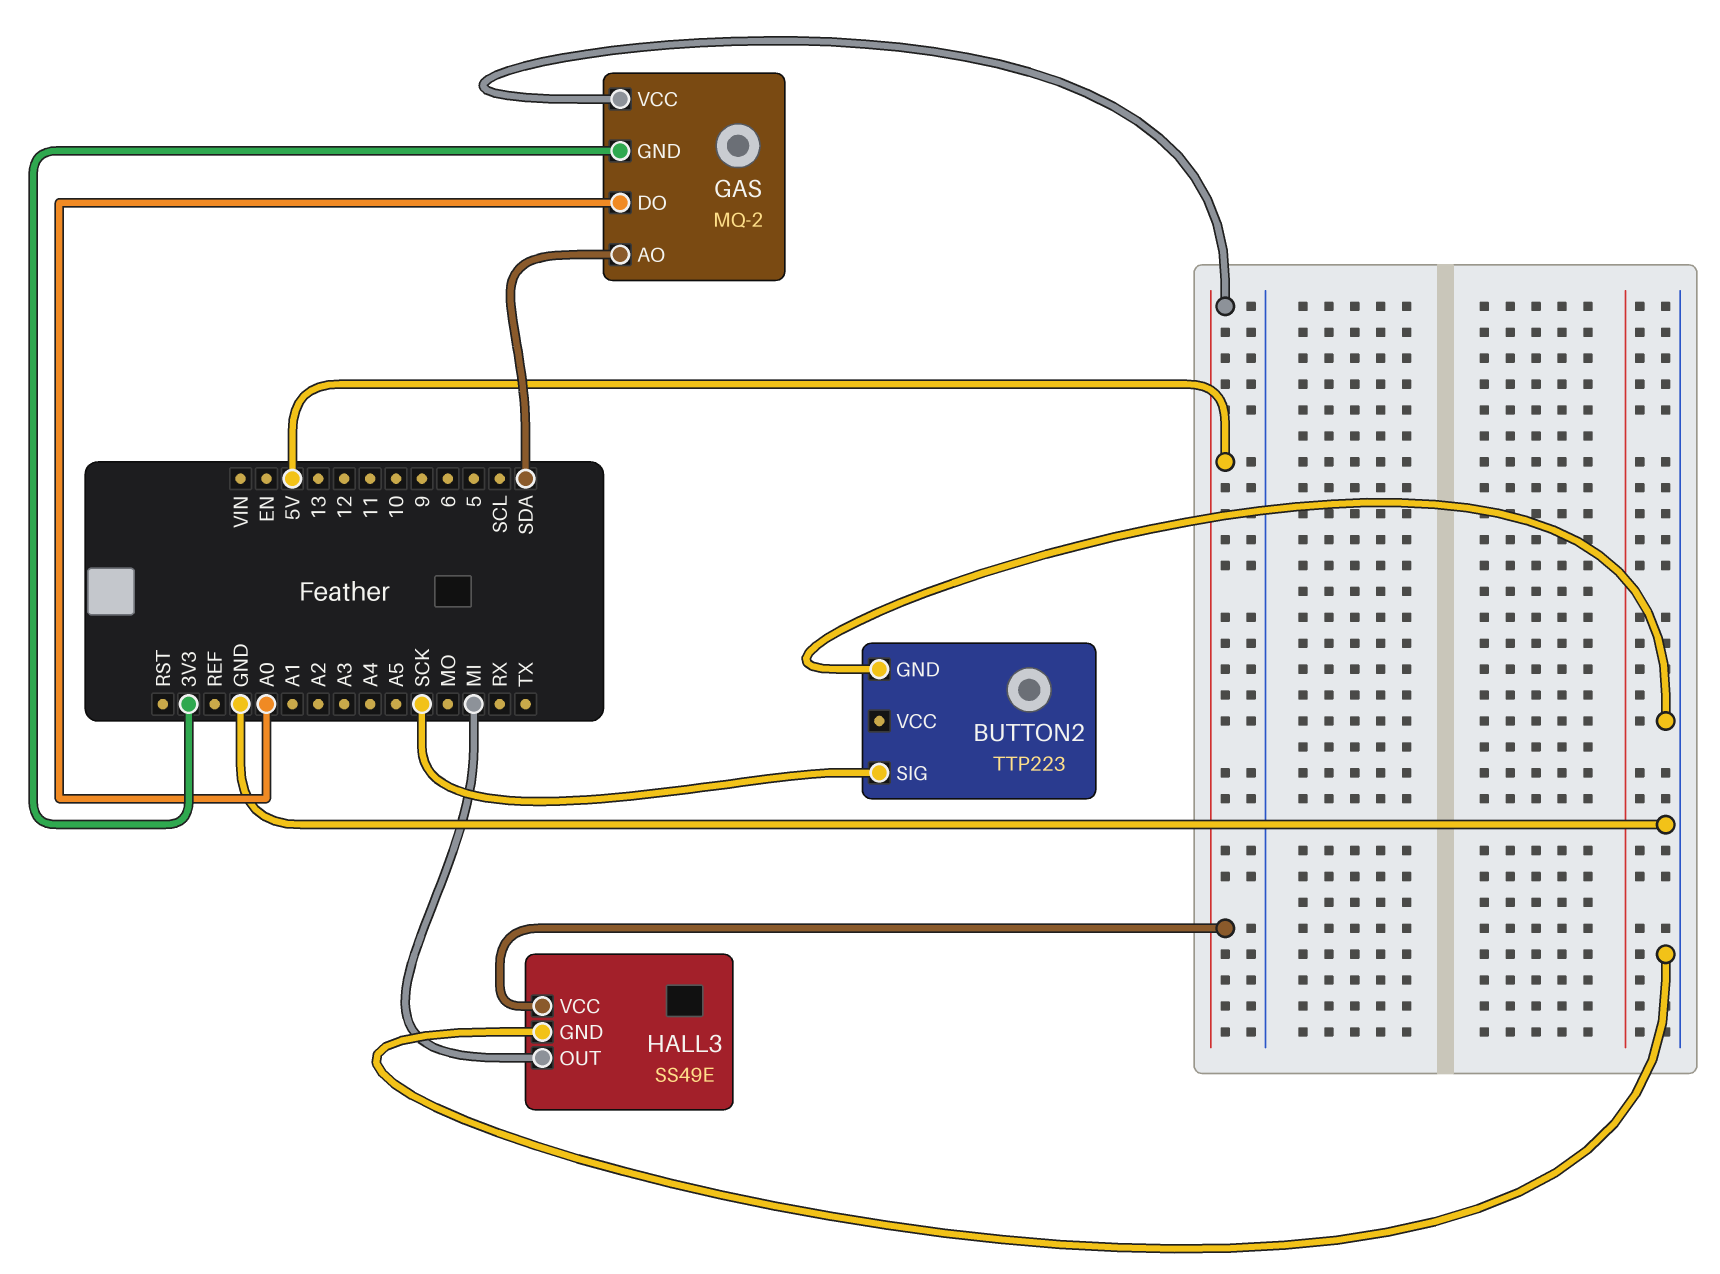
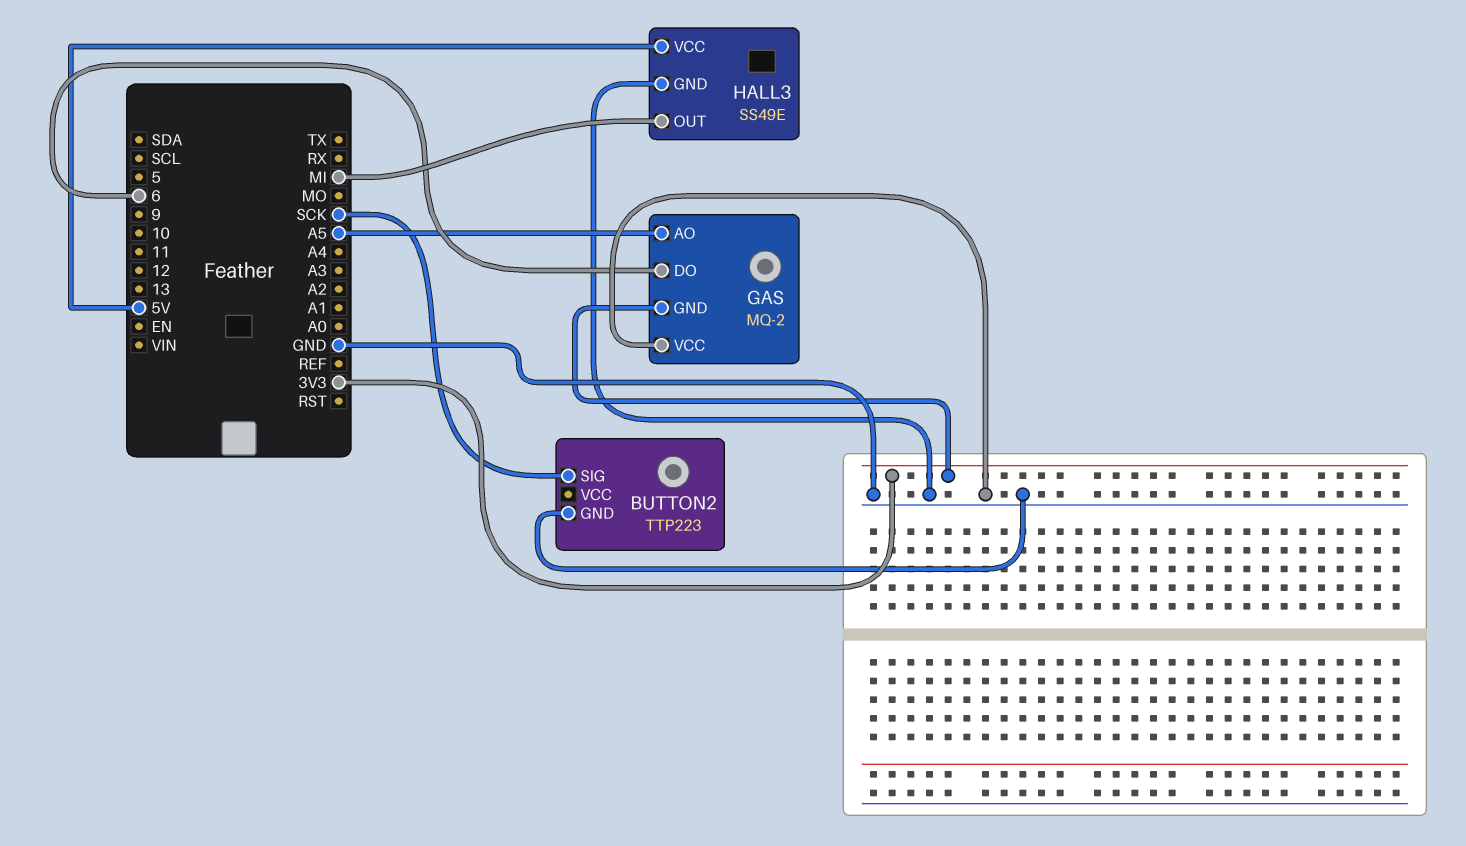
GAS pin AO: SDA -> A5
GAS pin DO: A0 -> 6
GAS pin VCC: 5V -> GND

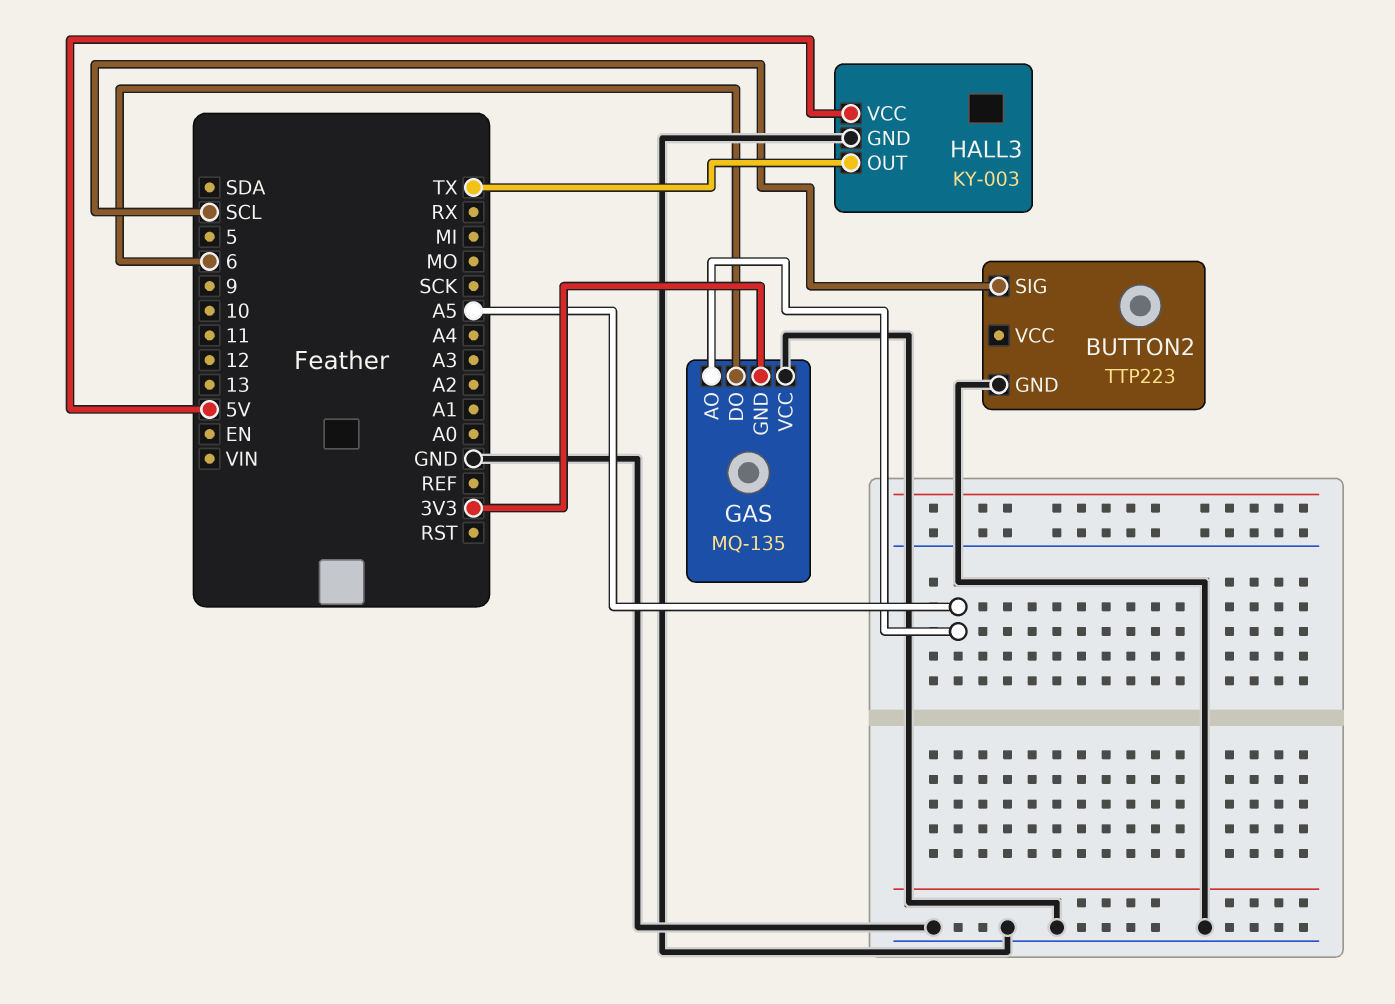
BUTTON2 pin SIG: SCK -> SCL
GAS: MQ-2 -> MQ-135
HALL3: SS49E -> KY-003
HALL3 pin OUT: MI -> TX

